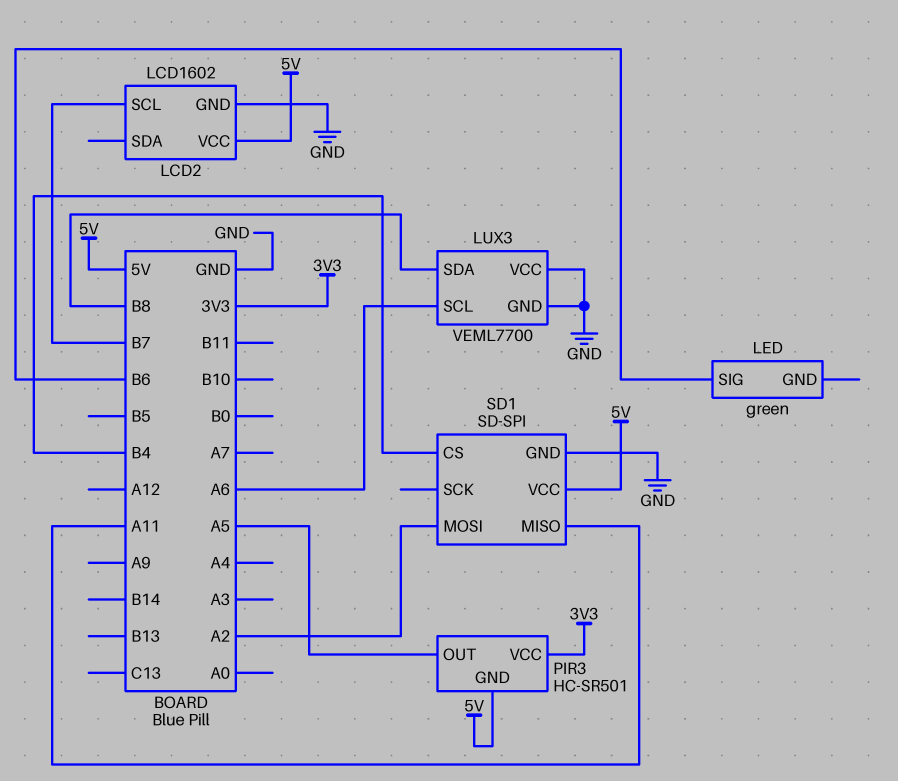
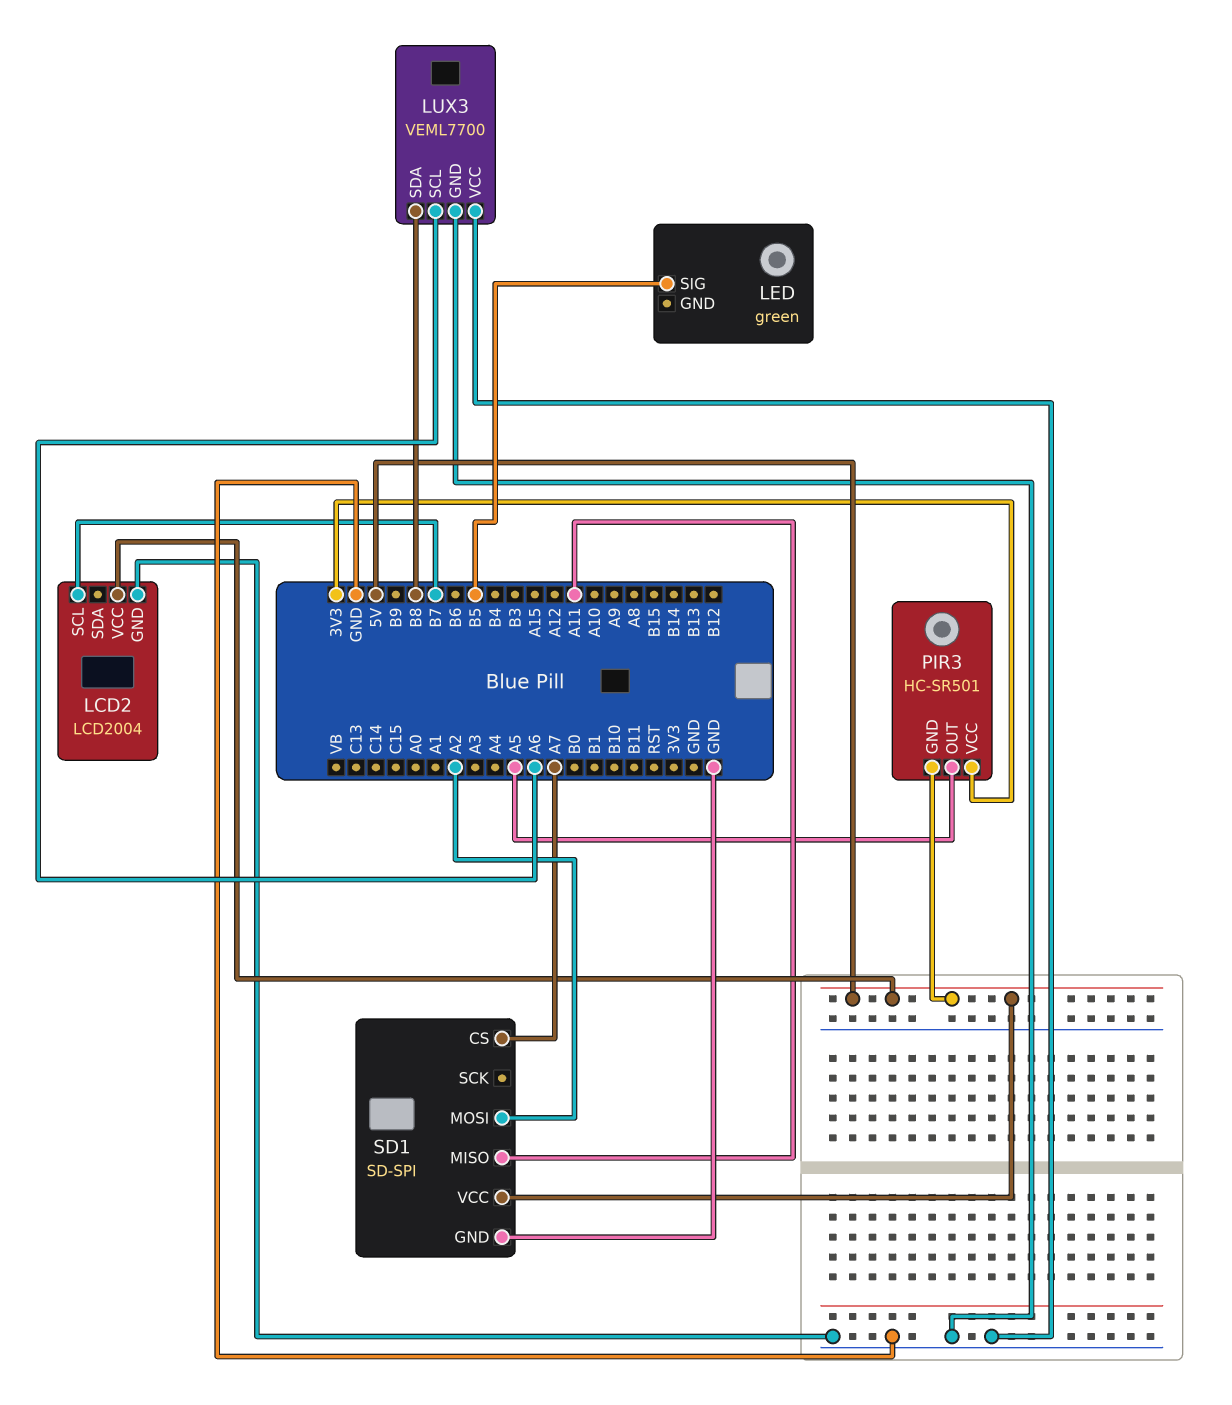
LCD2: LCD1602 -> LCD2004
LED pin SIG: B6 -> B5
SD1 pin CS: B4 -> A7

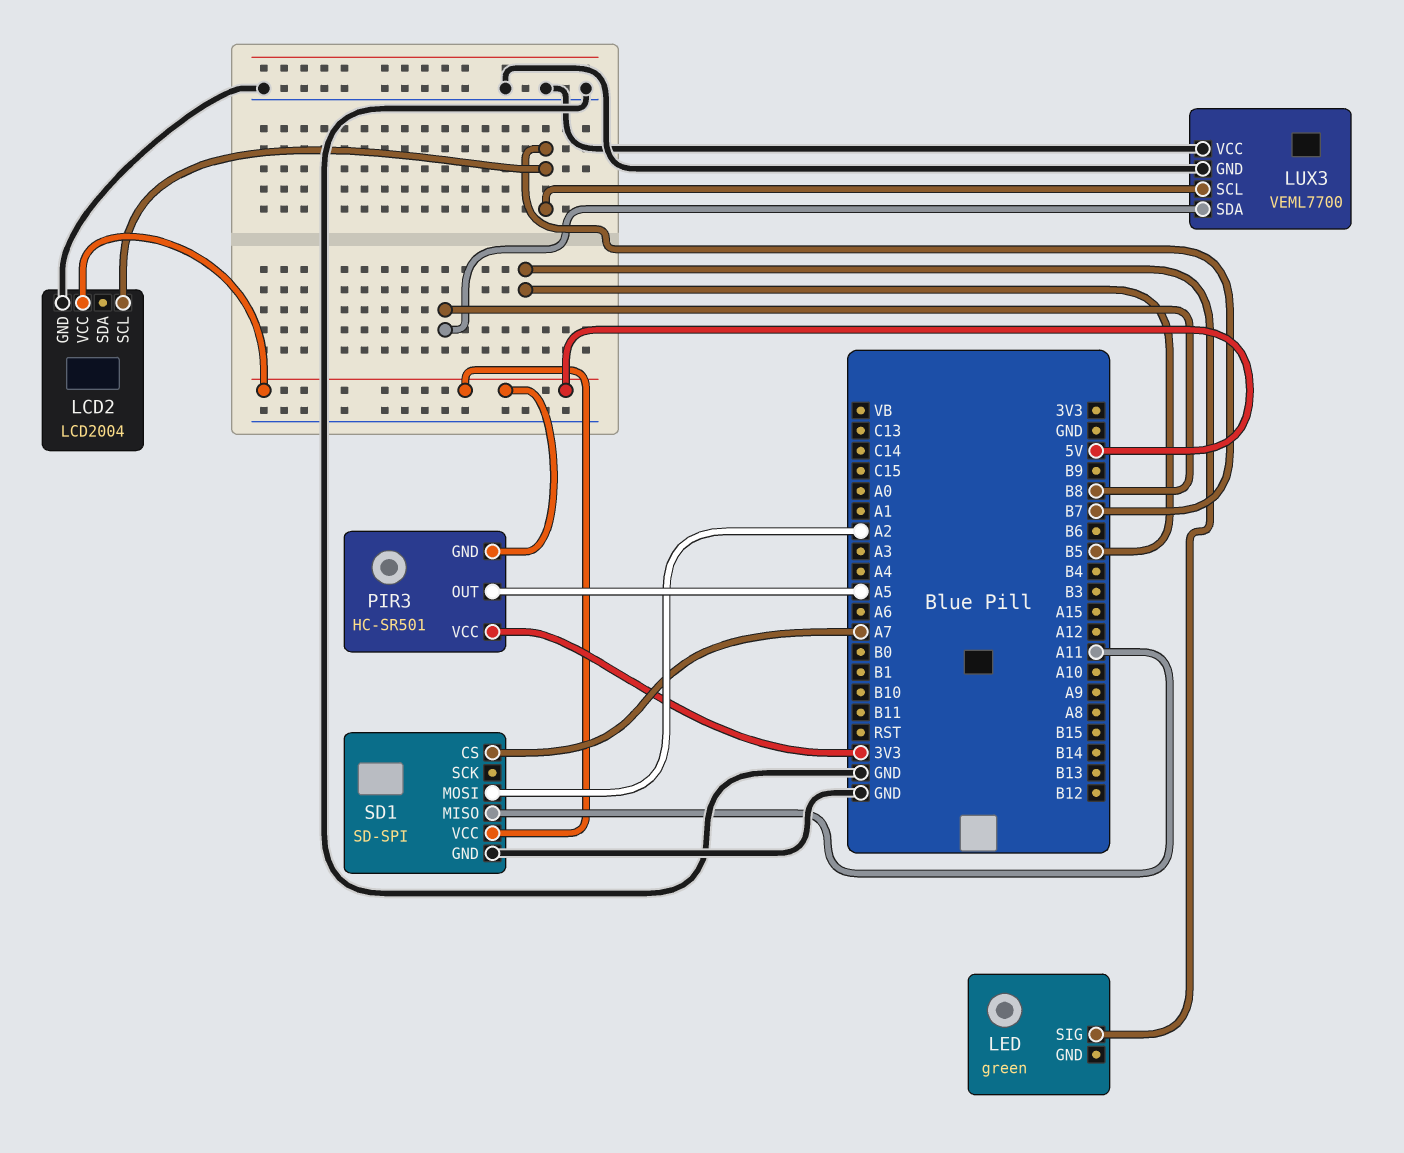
LUX3 pin SCL: A6 -> B7

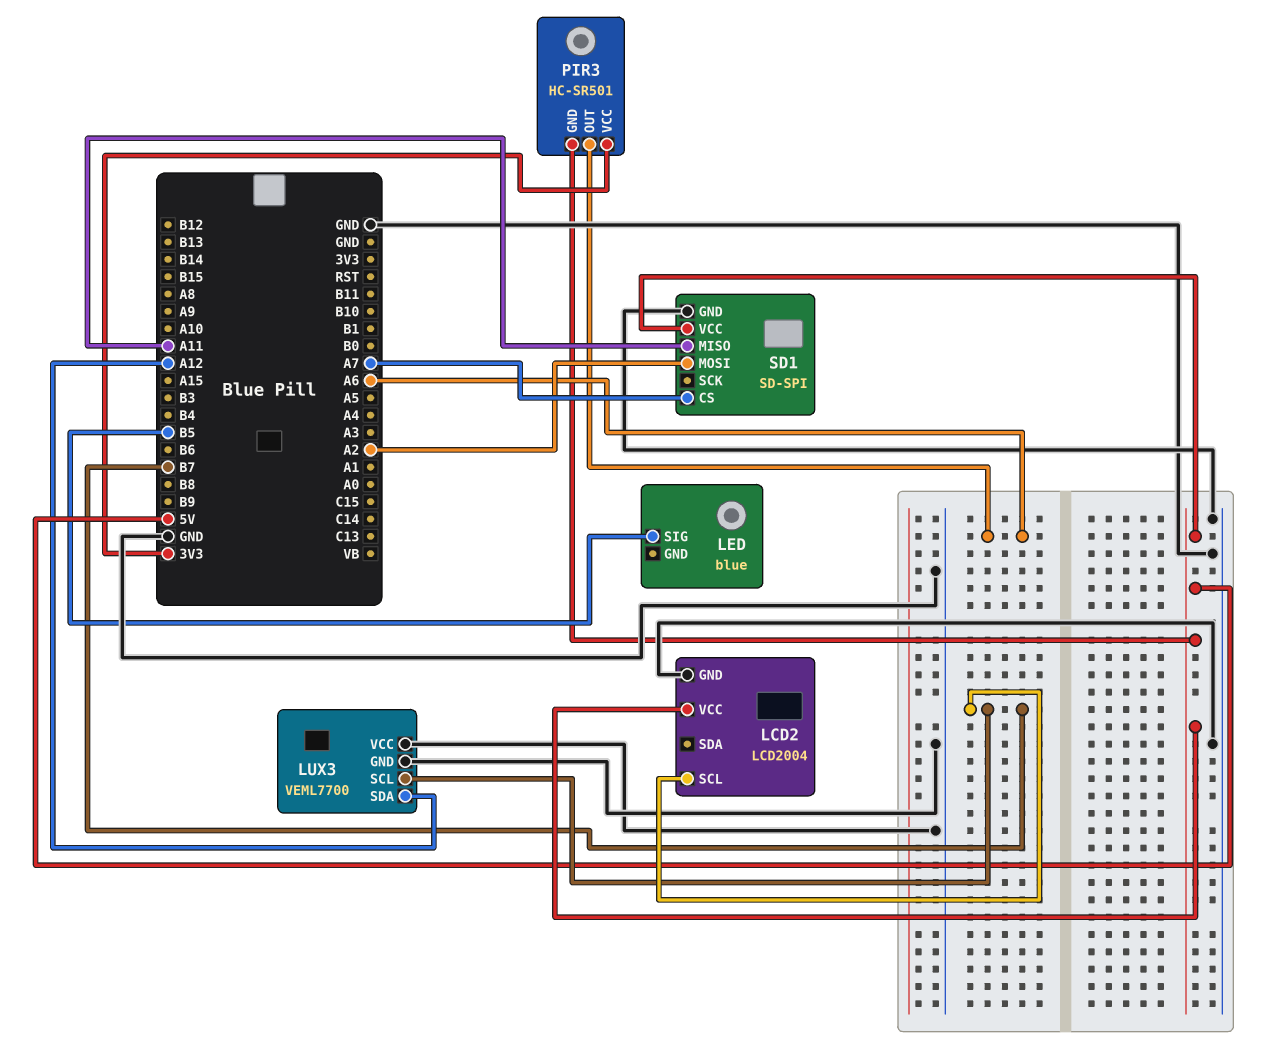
LED: green -> blue
LUX3 pin SDA: B8 -> A12
PIR3 pin OUT: A5 -> A6

